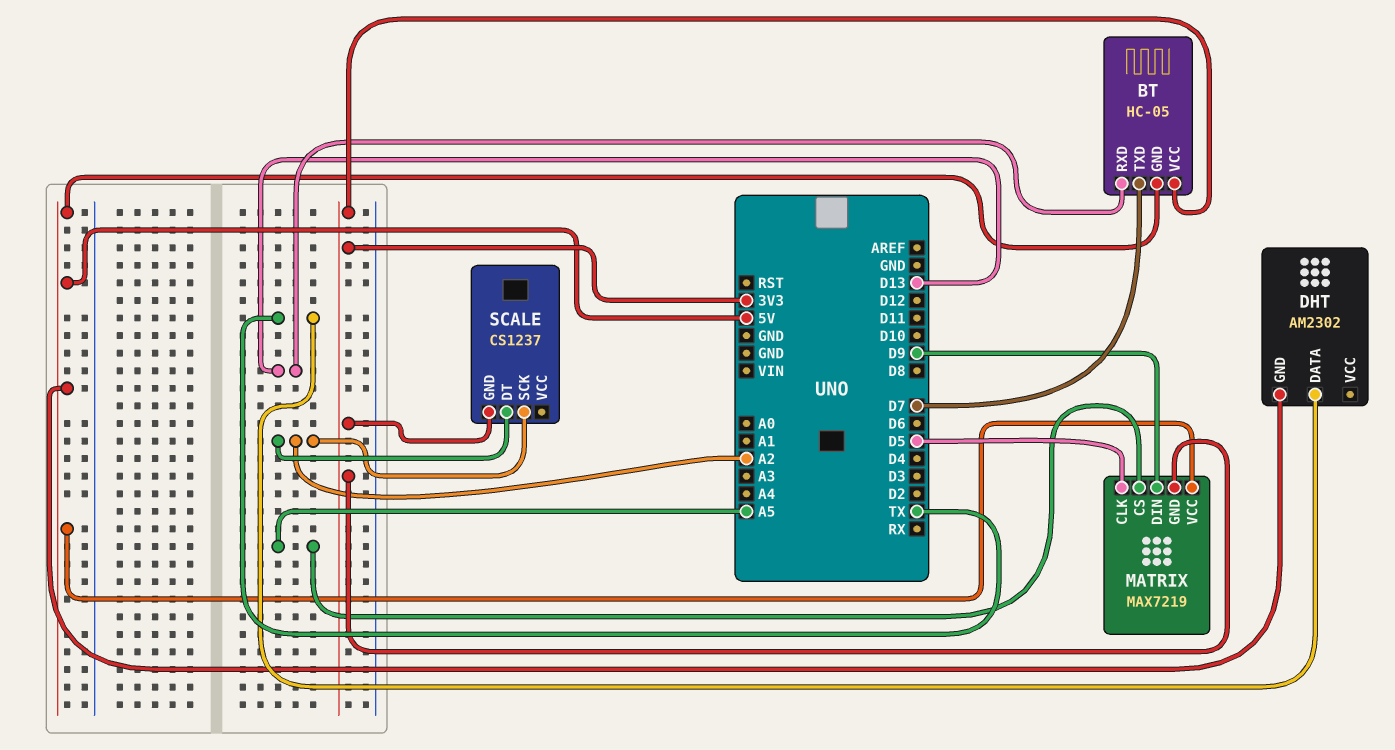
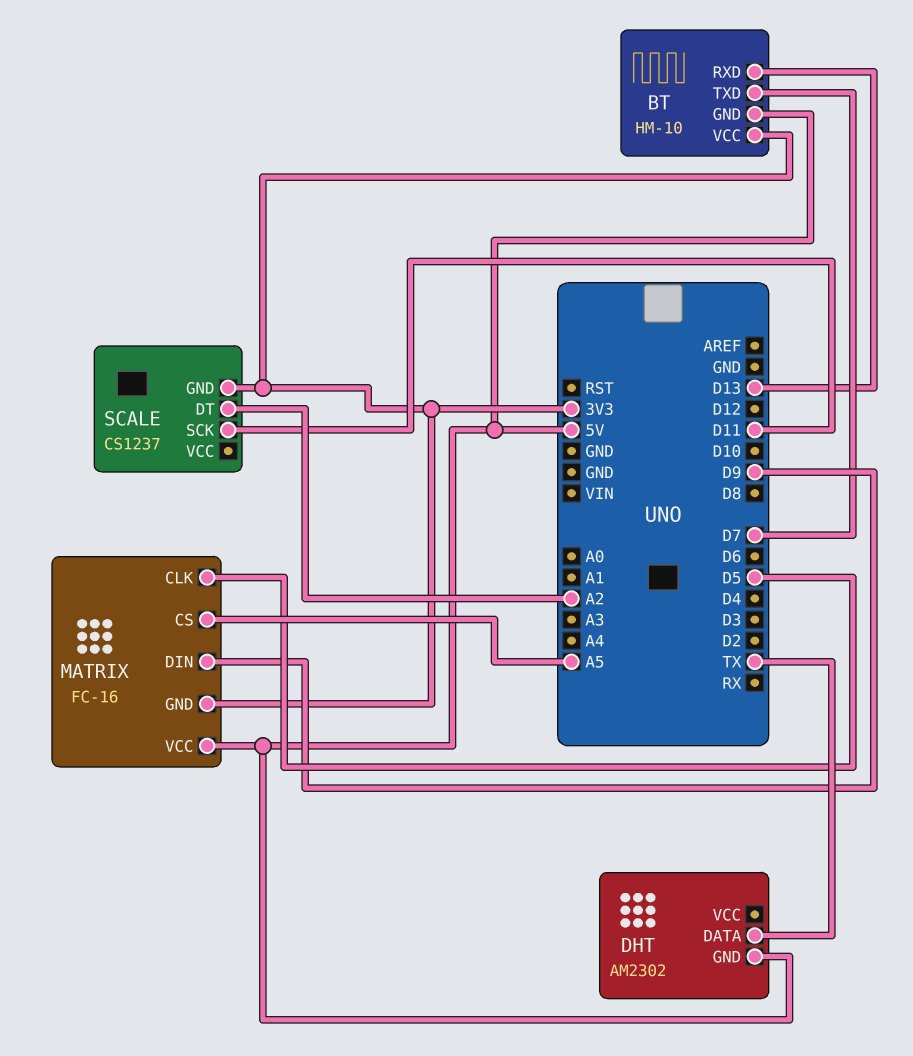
BT: HC-05 -> HM-10
MATRIX: MAX7219 -> FC-16
SCALE pin SCK: A2 -> D11

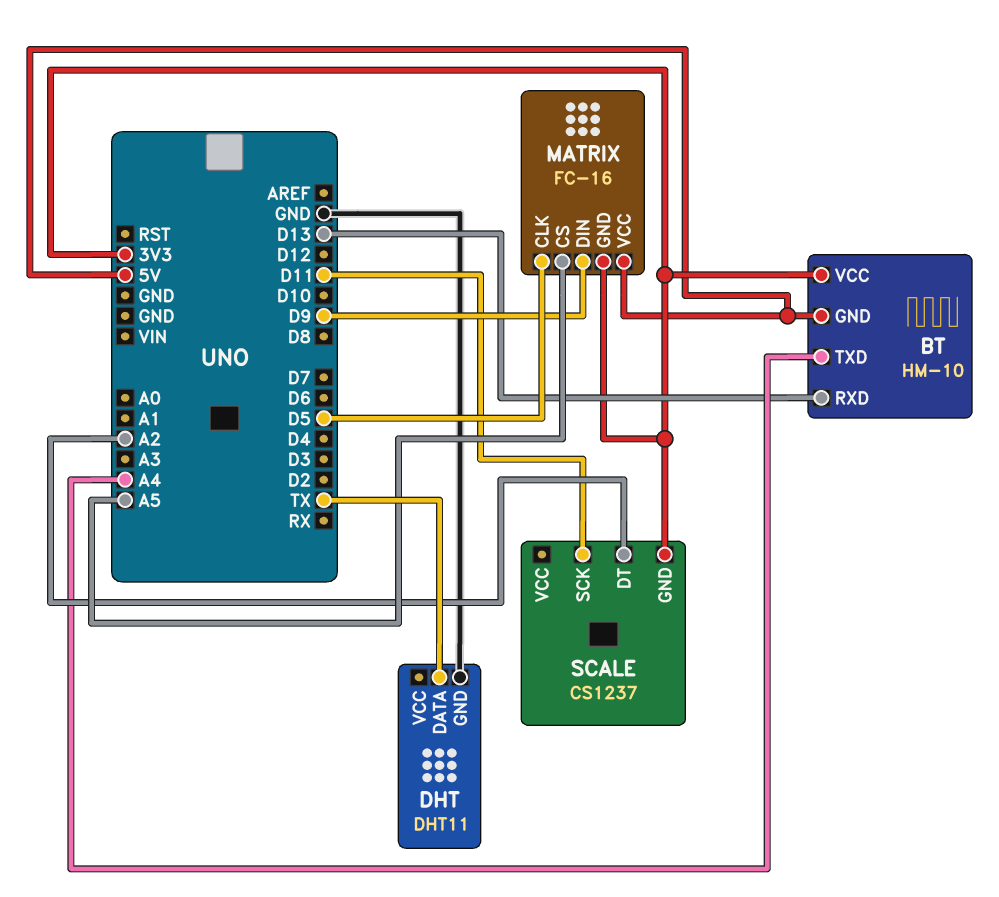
BT pin TXD: D7 -> A4
DHT: AM2302 -> DHT11
DHT pin GND: 5V -> GND

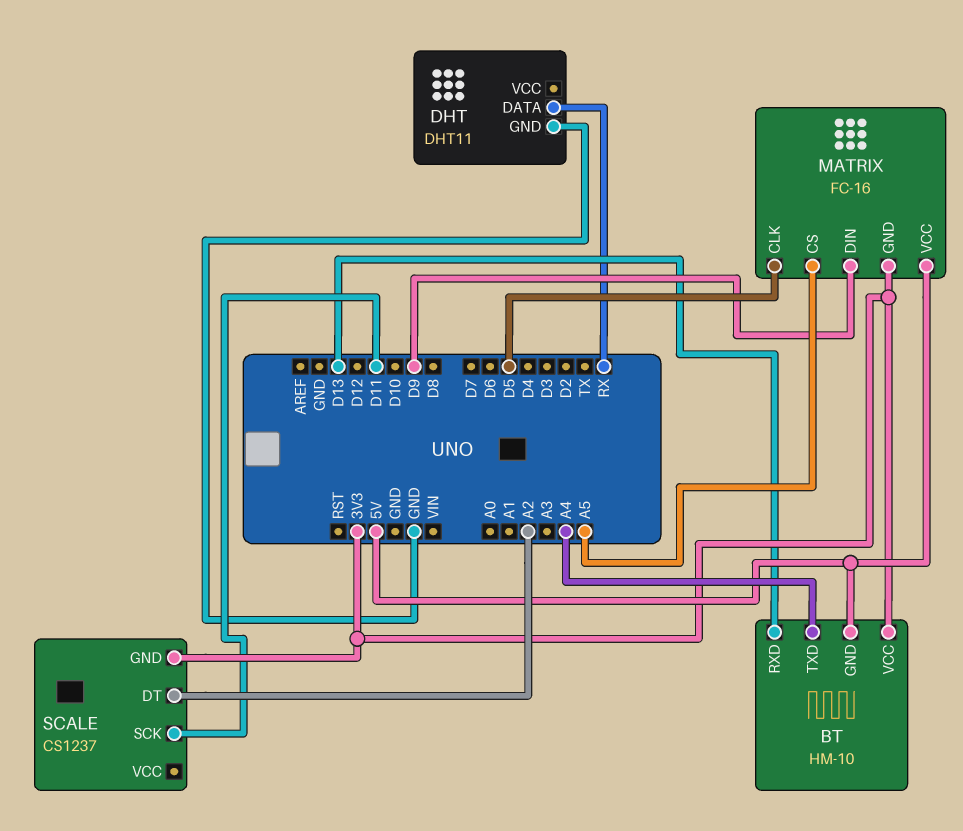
DHT pin DATA: TX -> RX

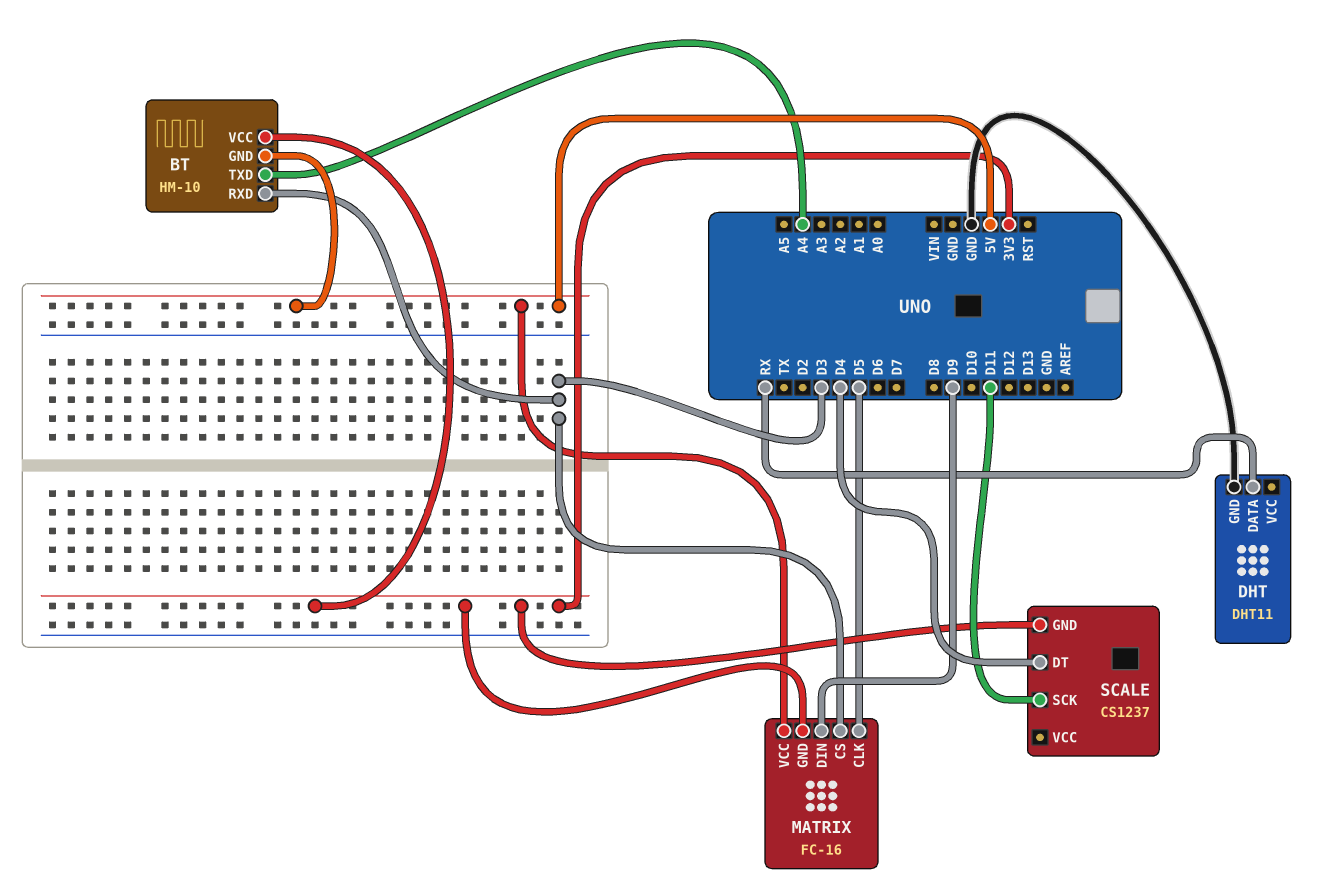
BT pin RXD: D13 -> D3
MATRIX pin CS: A5 -> D3
SCALE pin DT: A2 -> D4

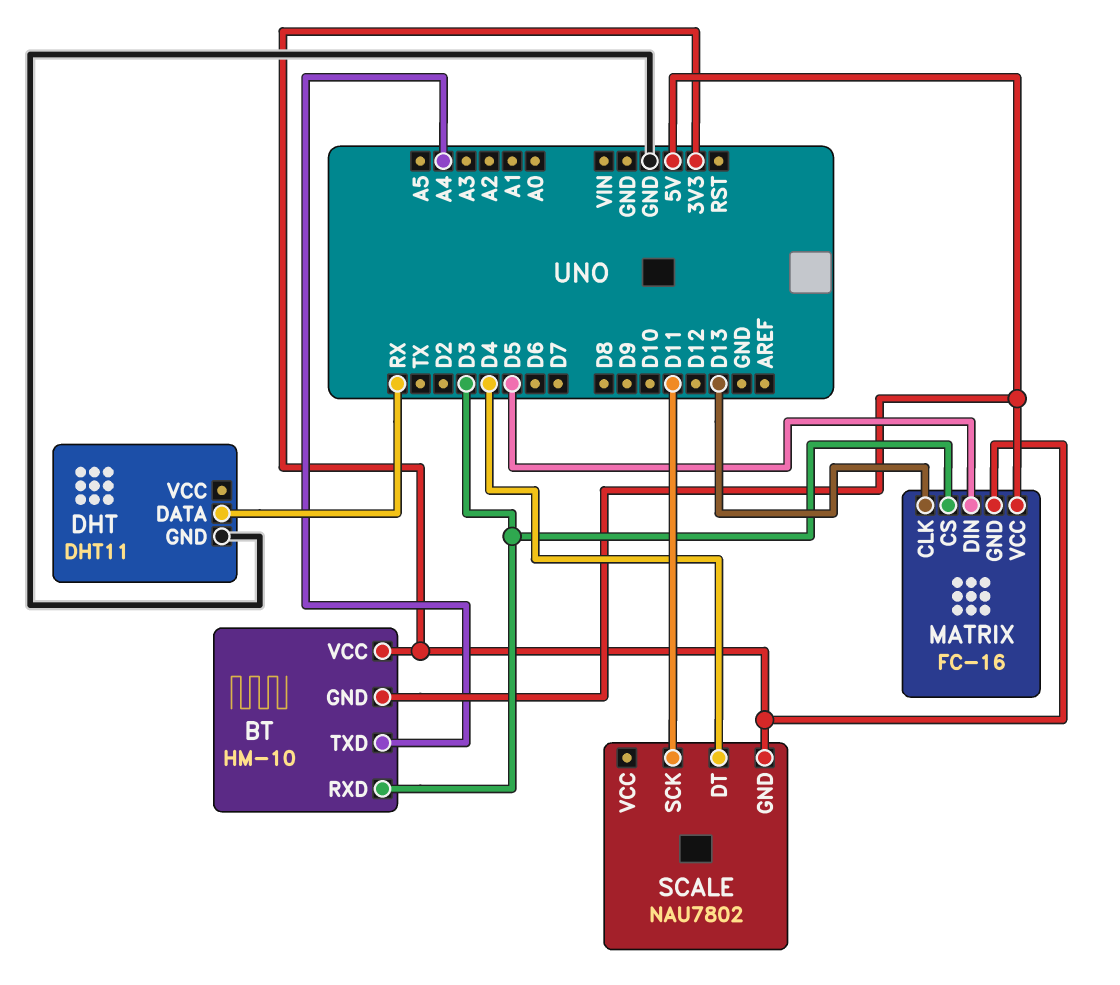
MATRIX pin CLK: D5 -> D13
MATRIX pin DIN: D9 -> D5
SCALE: CS1237 -> NAU7802

